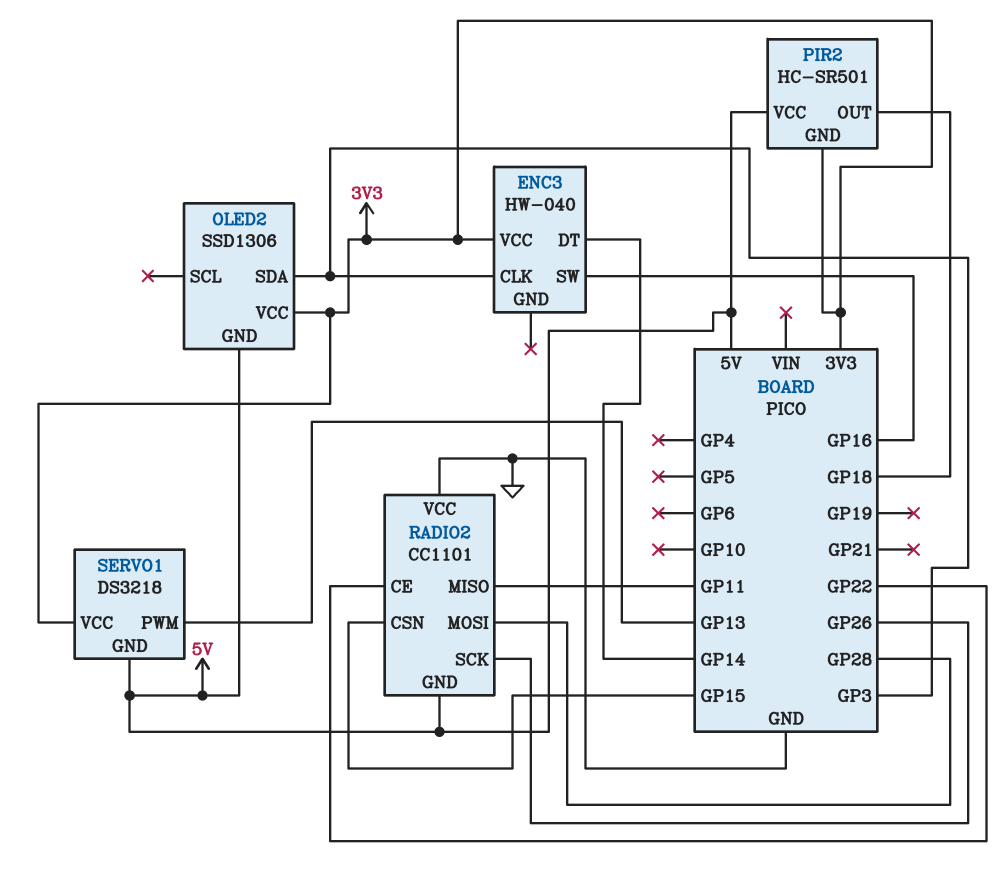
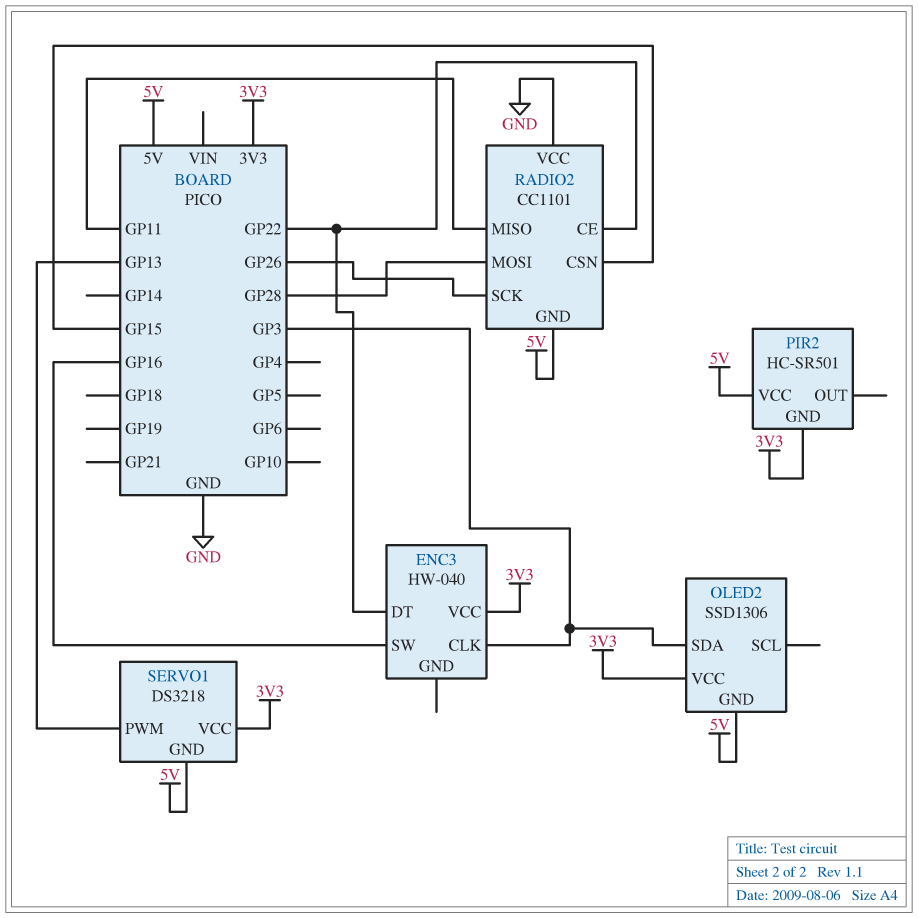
ENC3 pin DT: GP14 -> GP22
PIR2 pin OUT: GP18 -> none

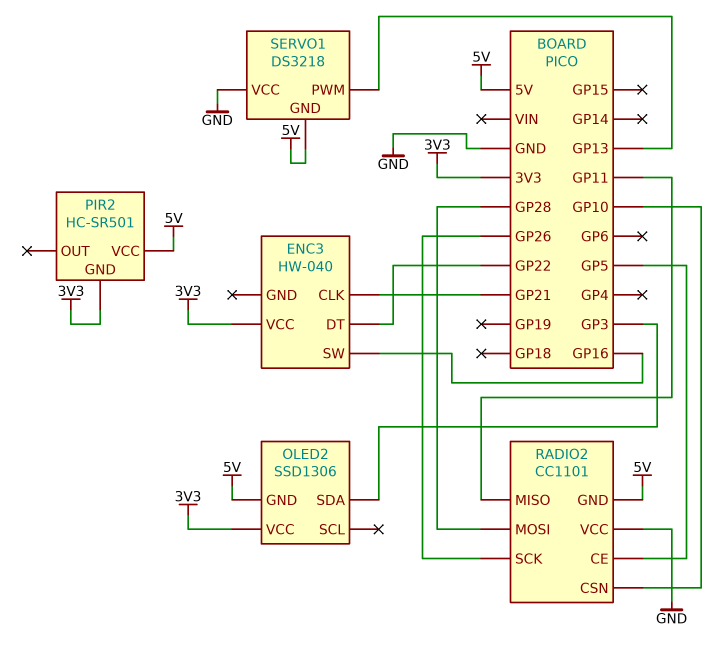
ENC3 pin CLK: GP3 -> GP21
RADIO2 pin CE: GP22 -> GP5
RADIO2 pin CSN: GP15 -> GP10
SERVO1 pin VCC: 3V3 -> GND

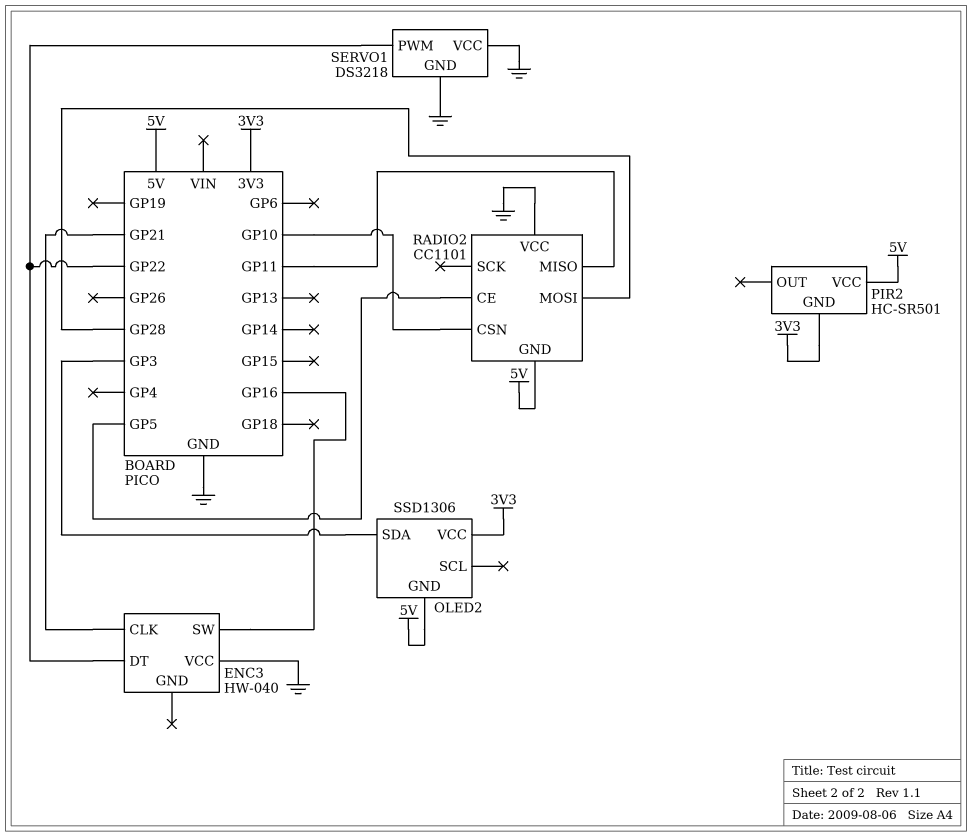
ENC3 pin VCC: 3V3 -> GND
RADIO2 pin SCK: GP26 -> none
SERVO1 pin GND: 5V -> GND
SERVO1 pin PWM: GP13 -> GP22

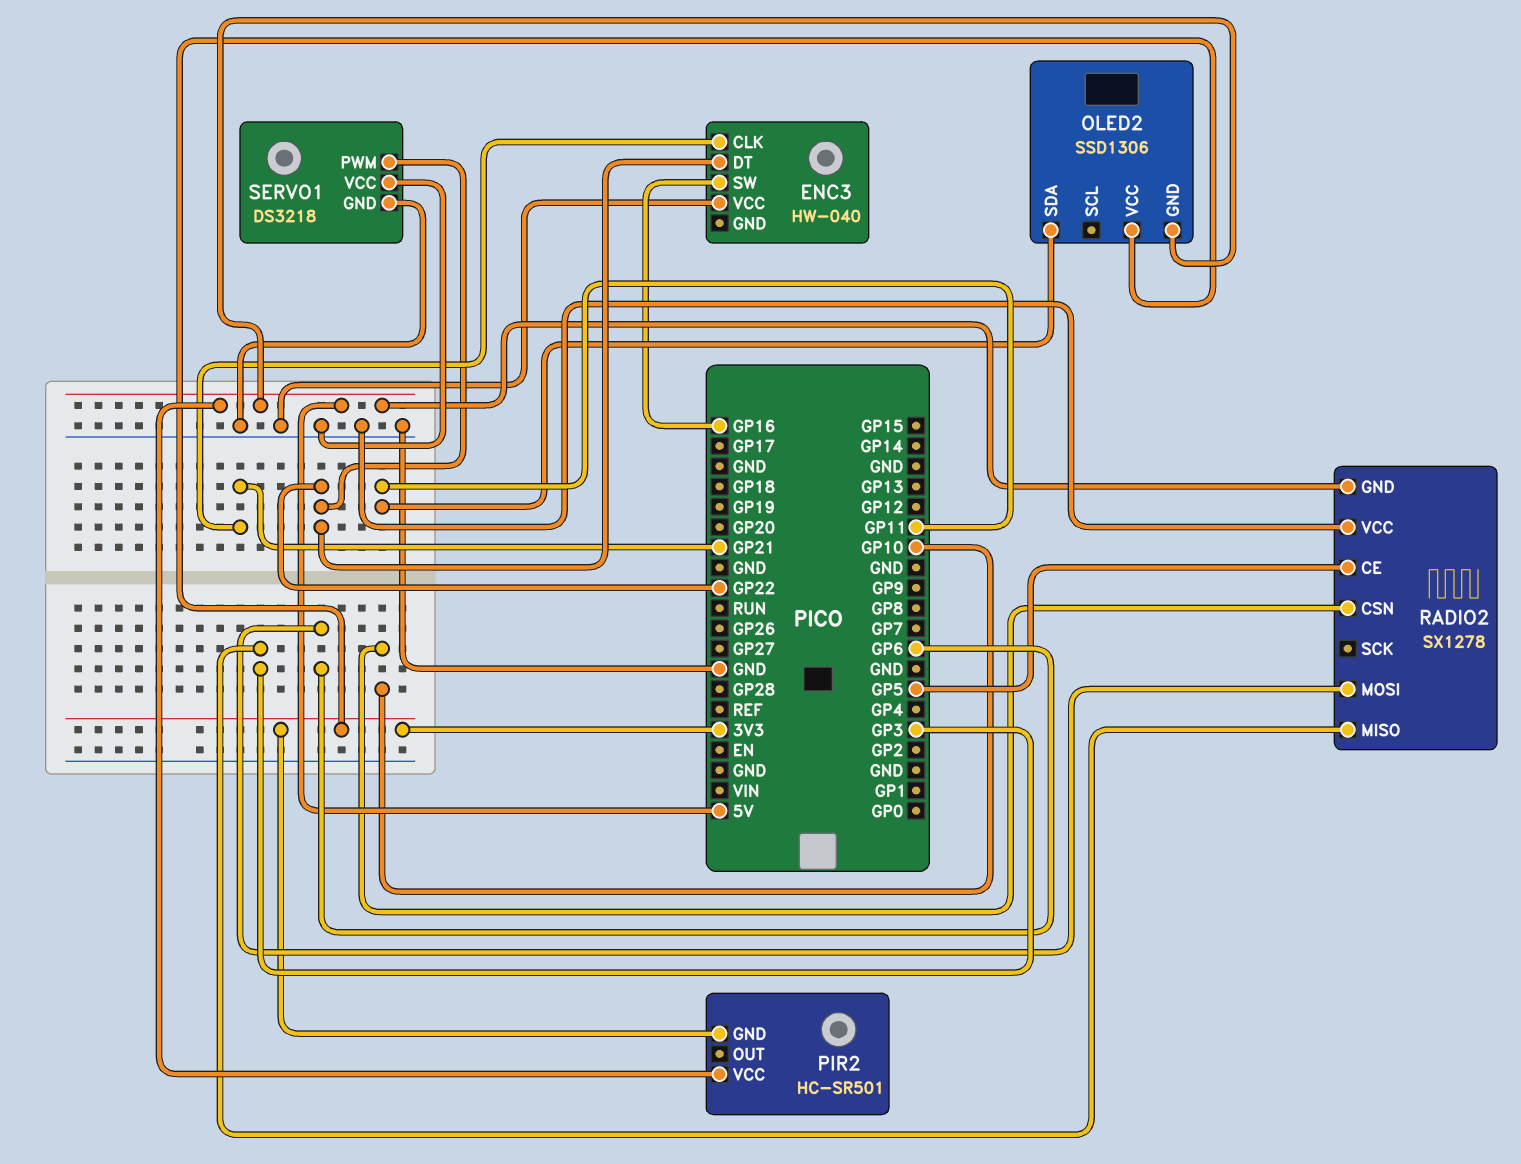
OLED2 pin SDA: GP3 -> GP11
RADIO2: CC1101 -> SX1278
RADIO2 pin MISO: GP11 -> GP3
RADIO2 pin MOSI: GP28 -> GP6

